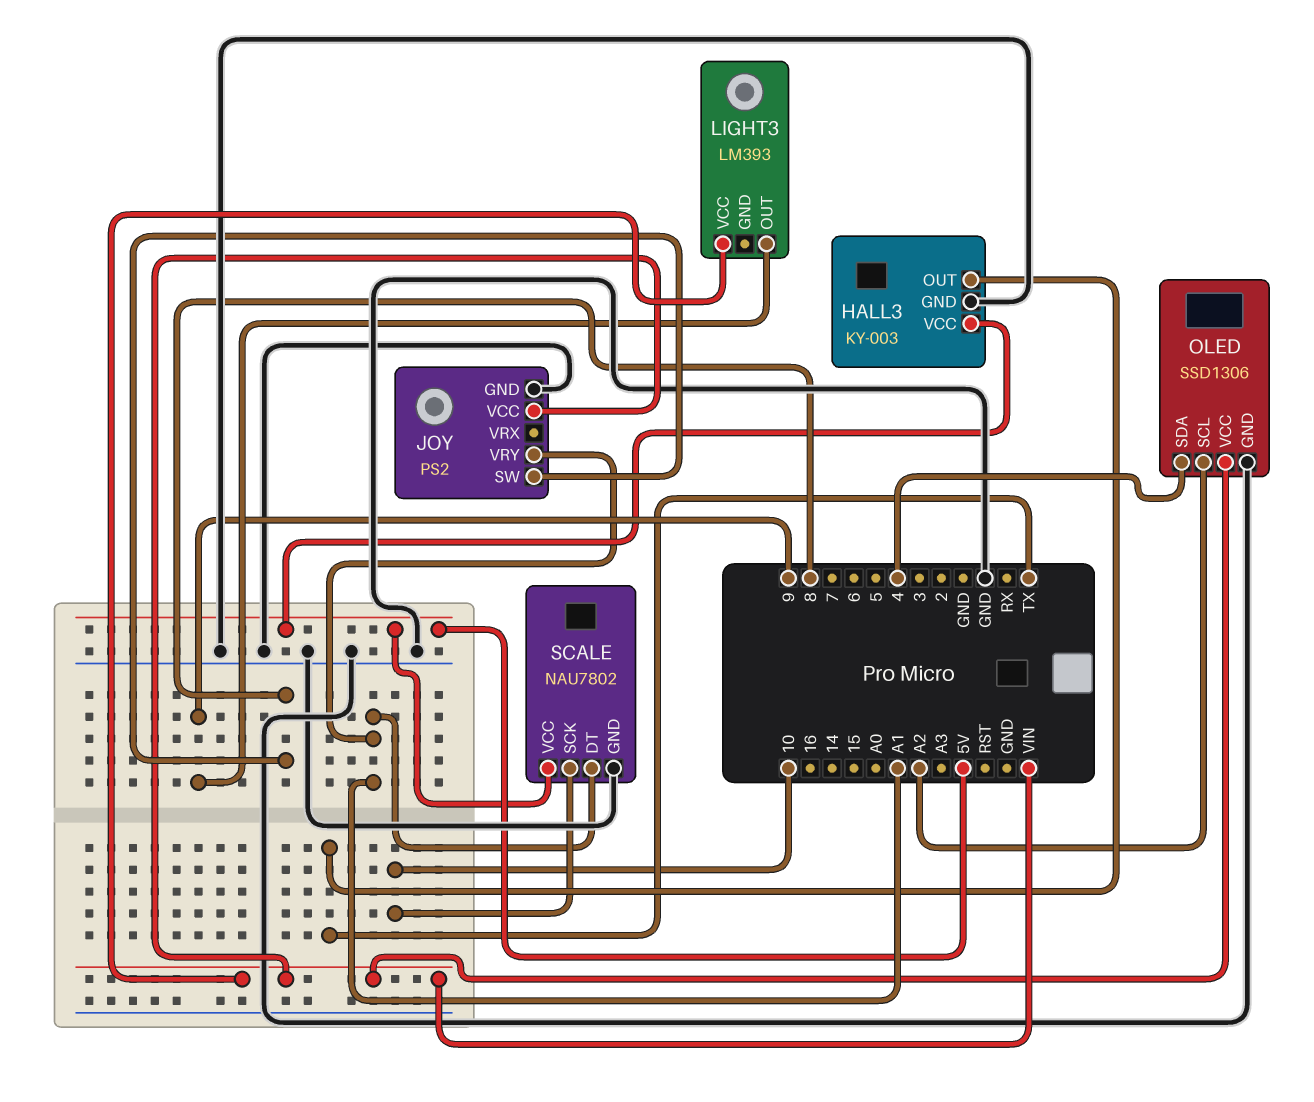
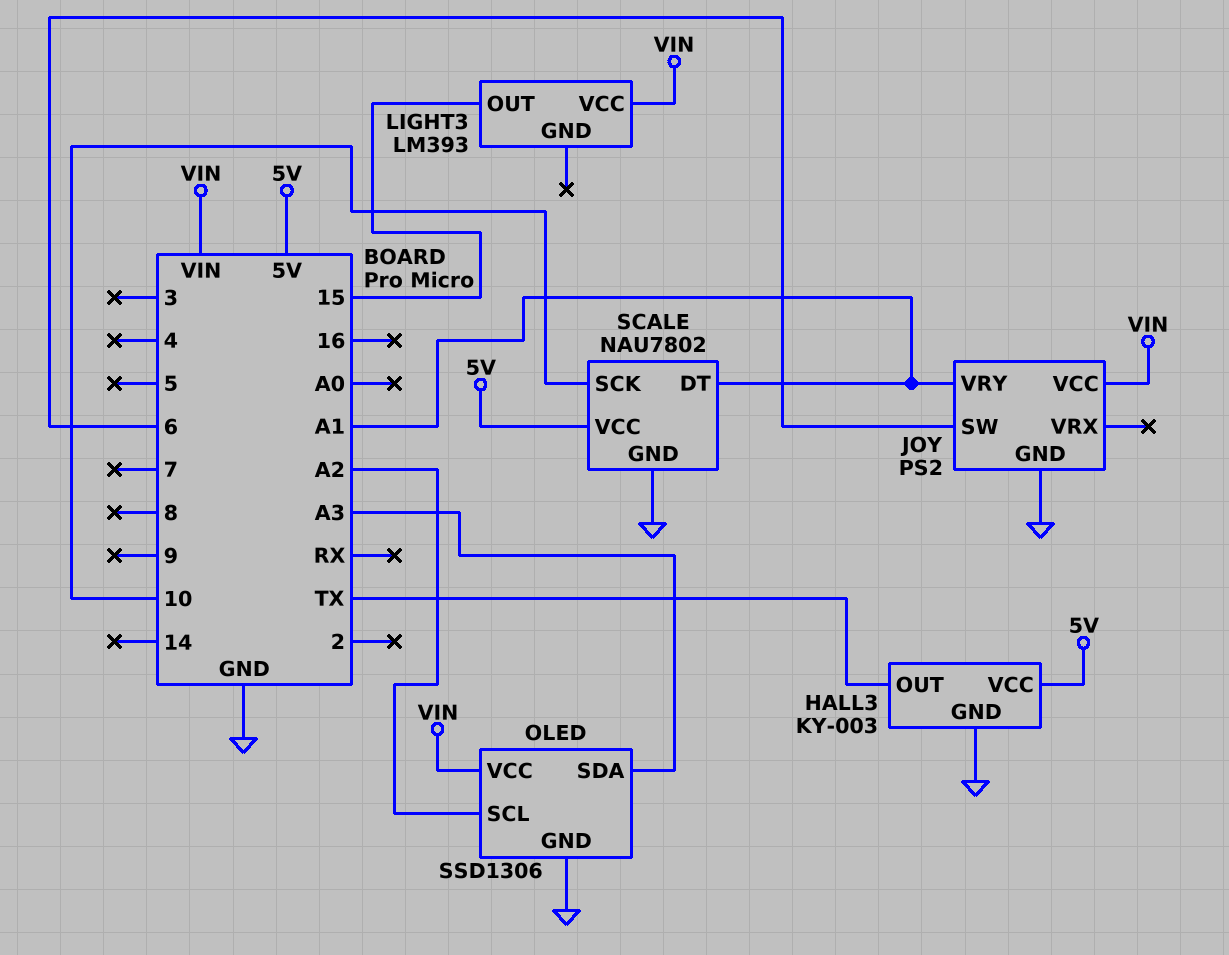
JOY pin SW: 8 -> 6
LIGHT3 pin OUT: 9 -> 15
OLED pin SDA: 4 -> A3

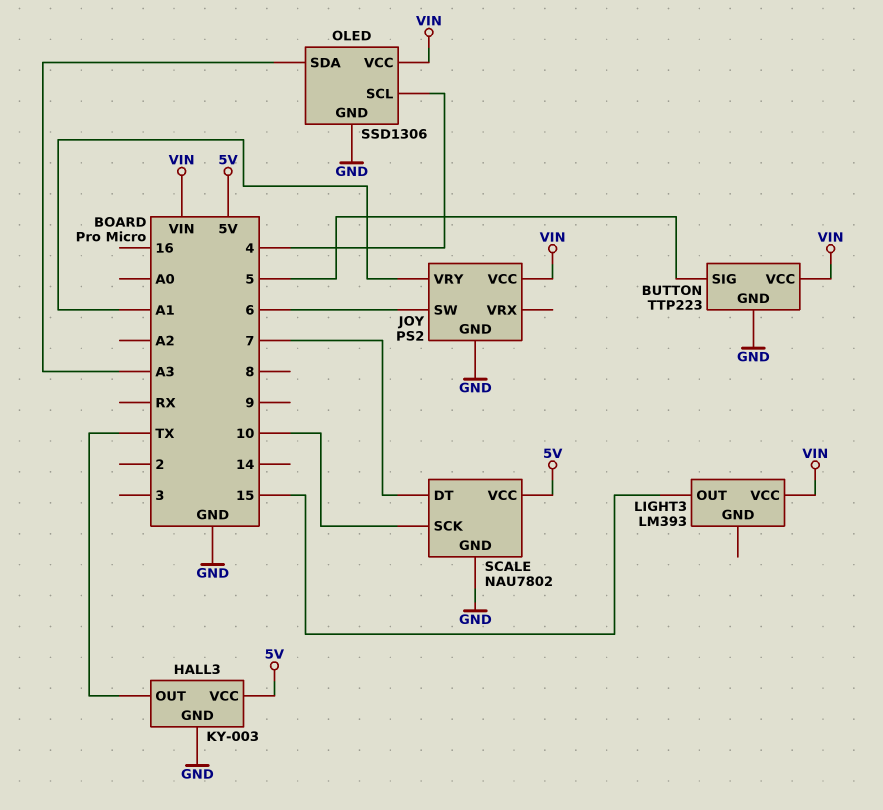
BUTTON: none -> TTP223
BUTTON pin GND: none -> GND
BUTTON pin SIG: none -> 5
BUTTON pin VCC: none -> VIN
OLED pin SCL: A2 -> 4
SCALE pin DT: A1 -> 7

